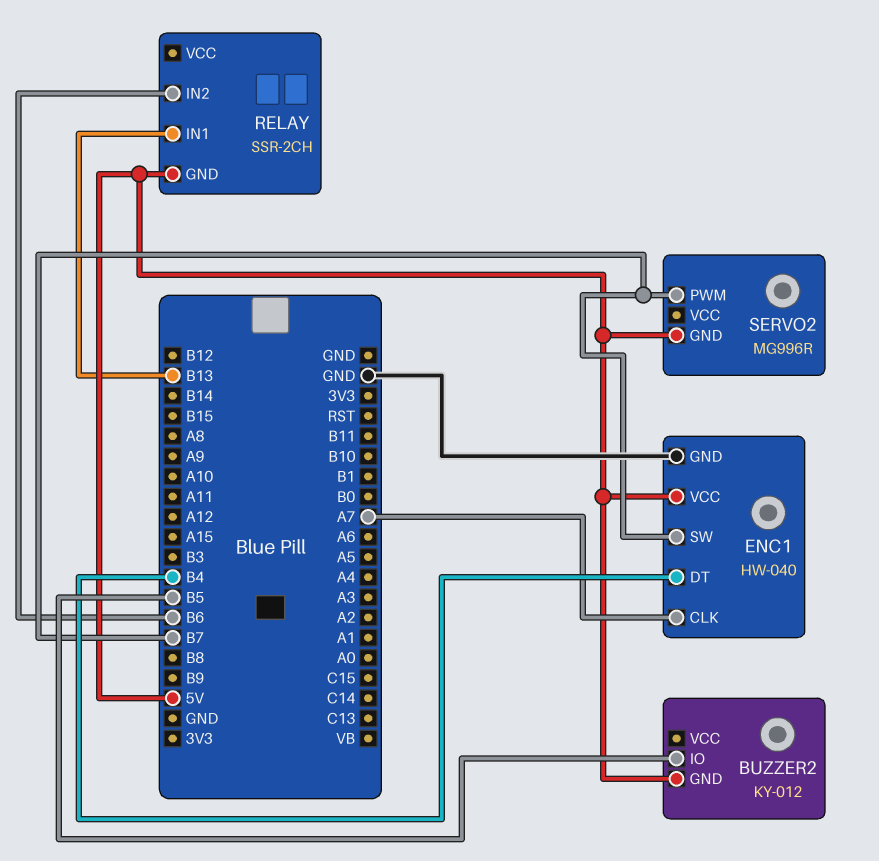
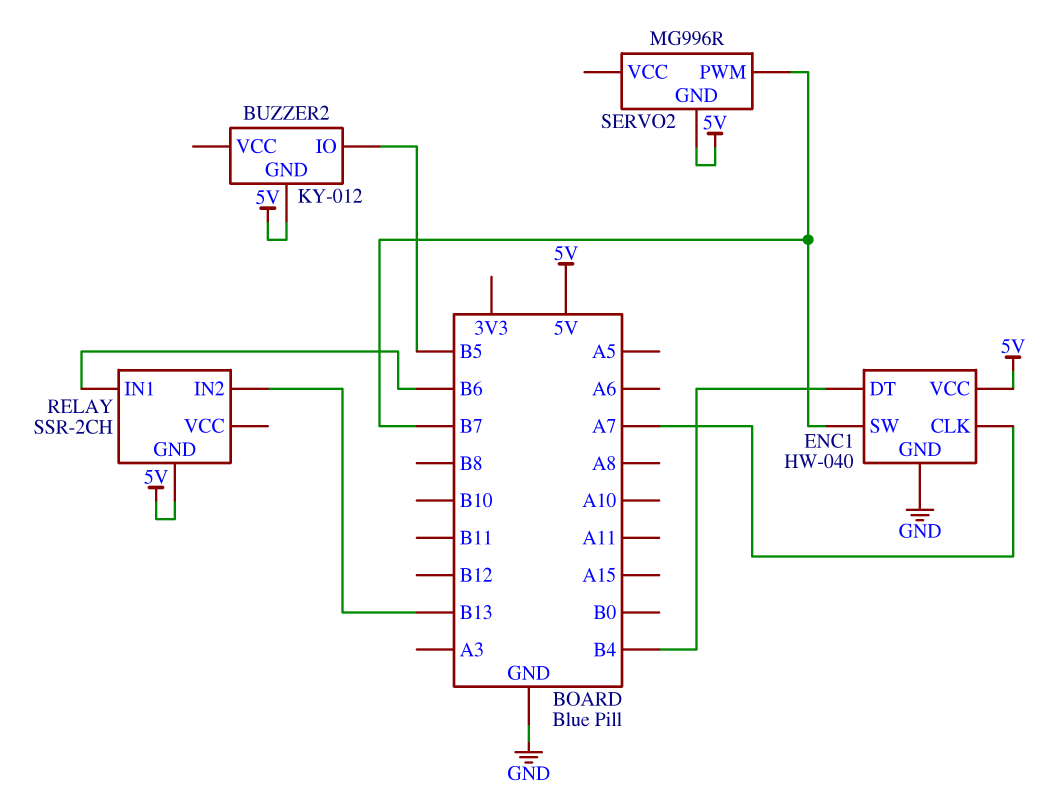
RELAY pin IN1: B13 -> B6
RELAY pin IN2: B6 -> B13

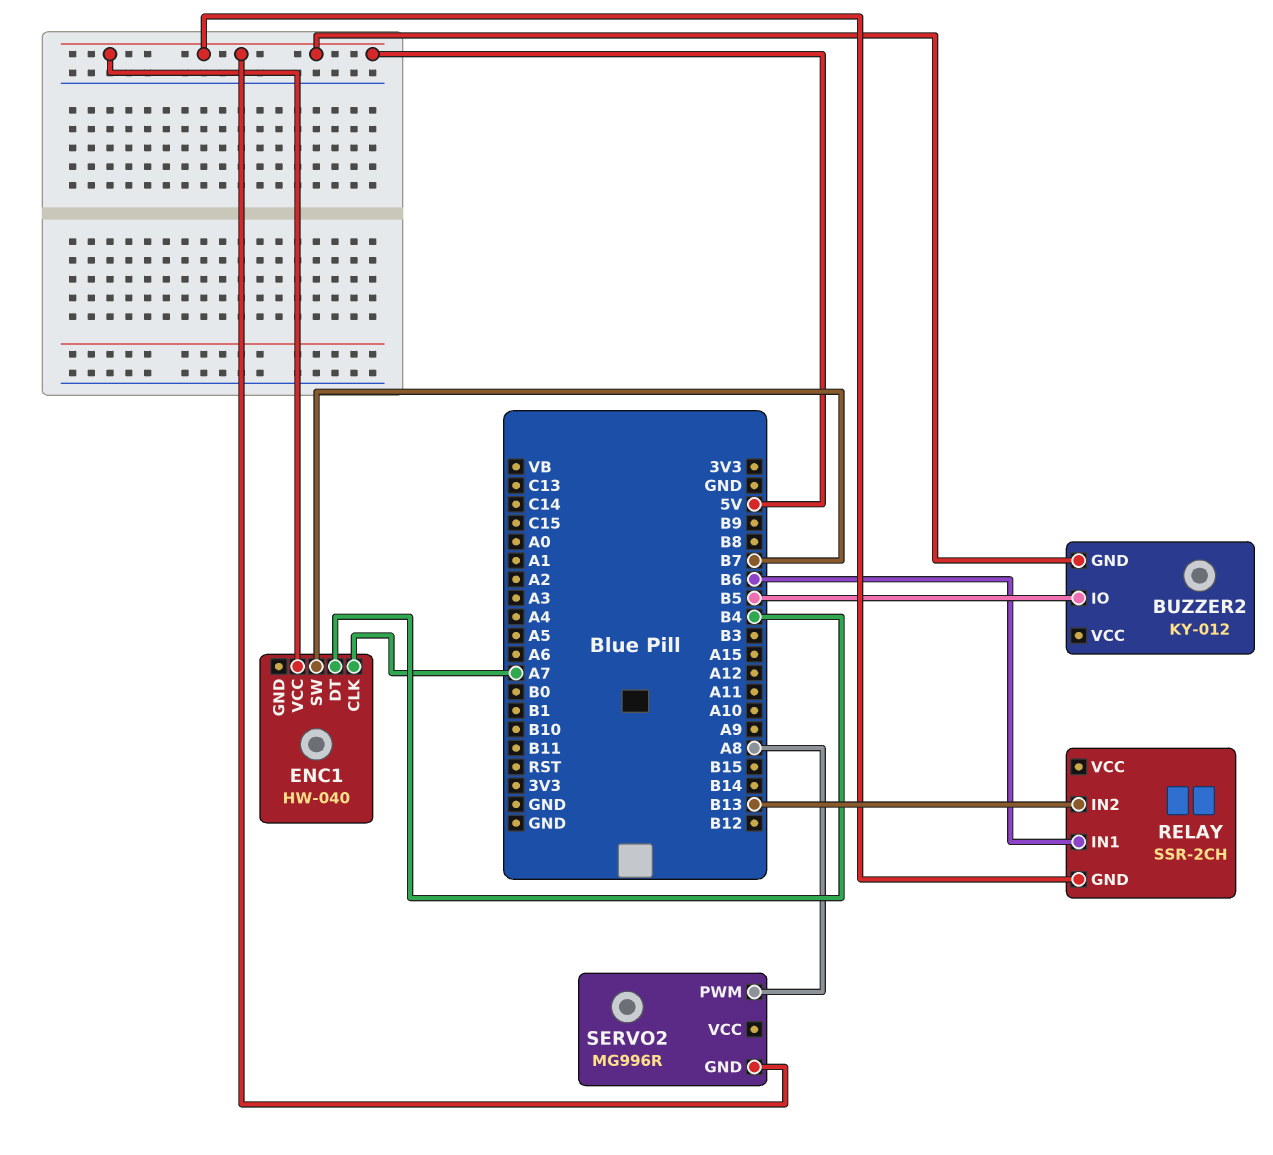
ENC1 pin GND: GND -> none
SERVO2 pin PWM: B7 -> A8

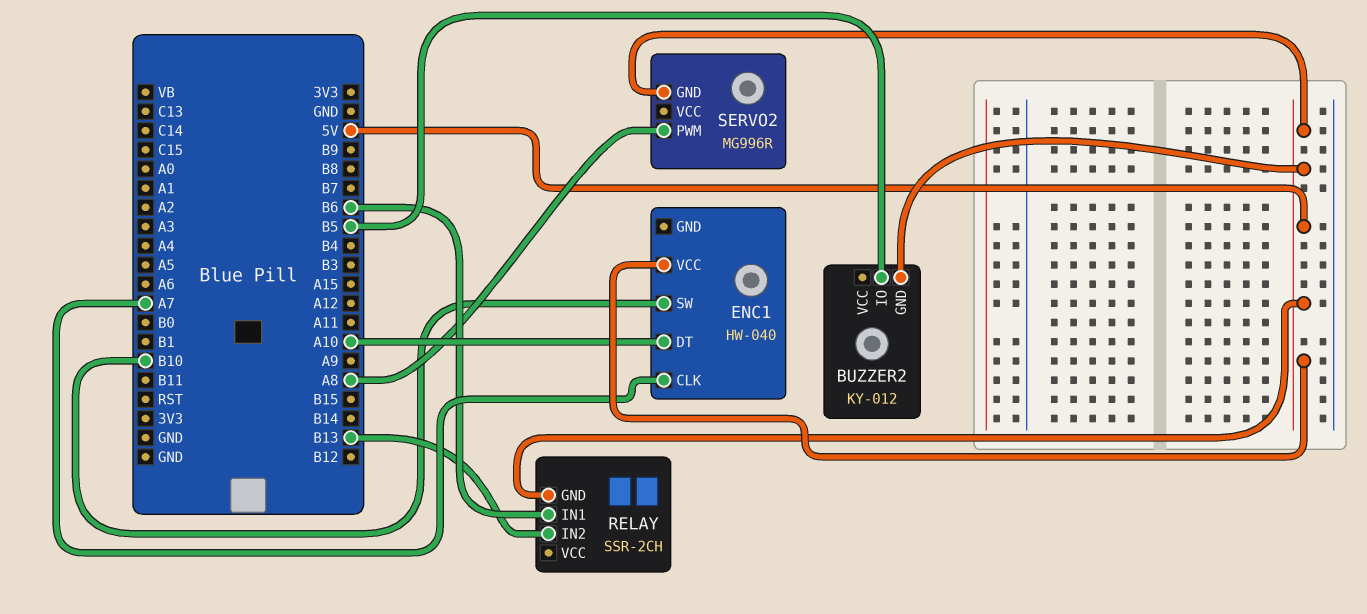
ENC1 pin DT: B4 -> A10
ENC1 pin SW: B7 -> B10

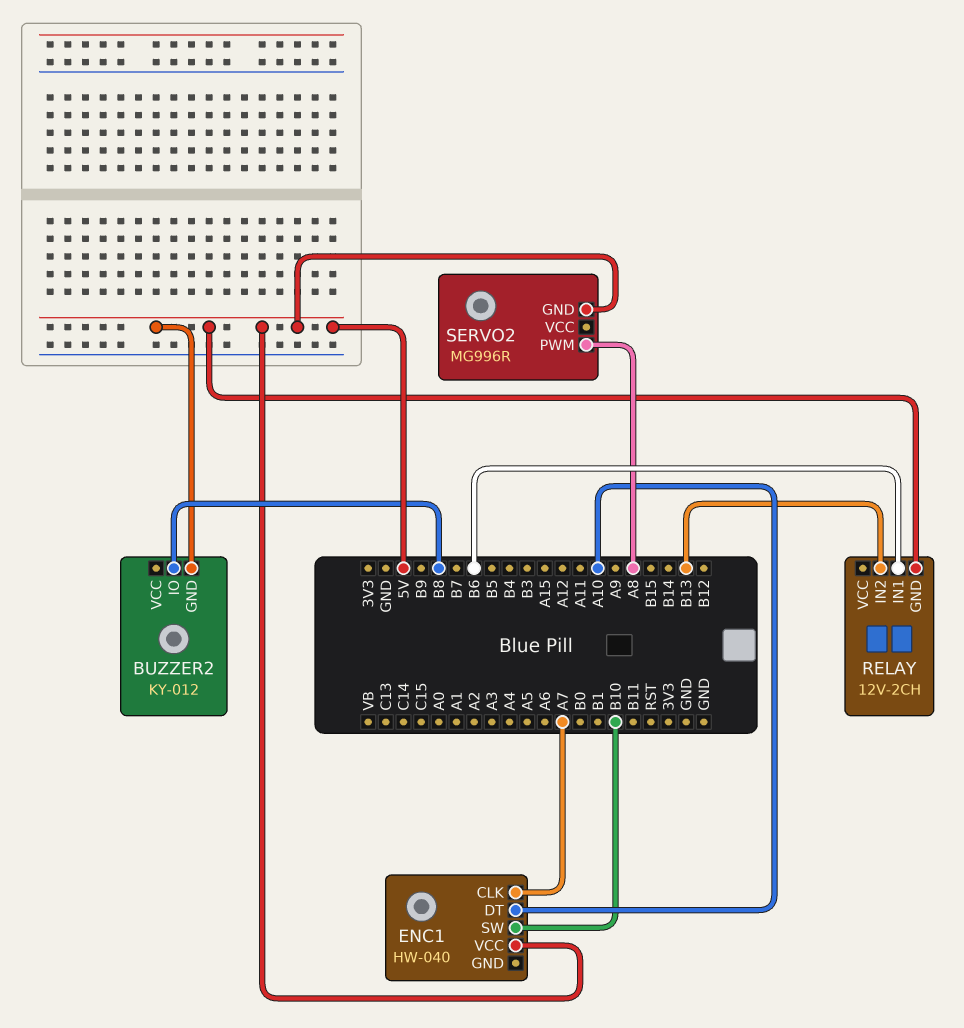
BUZZER2 pin IO: B5 -> B8
RELAY: SSR-2CH -> 12V-2CH

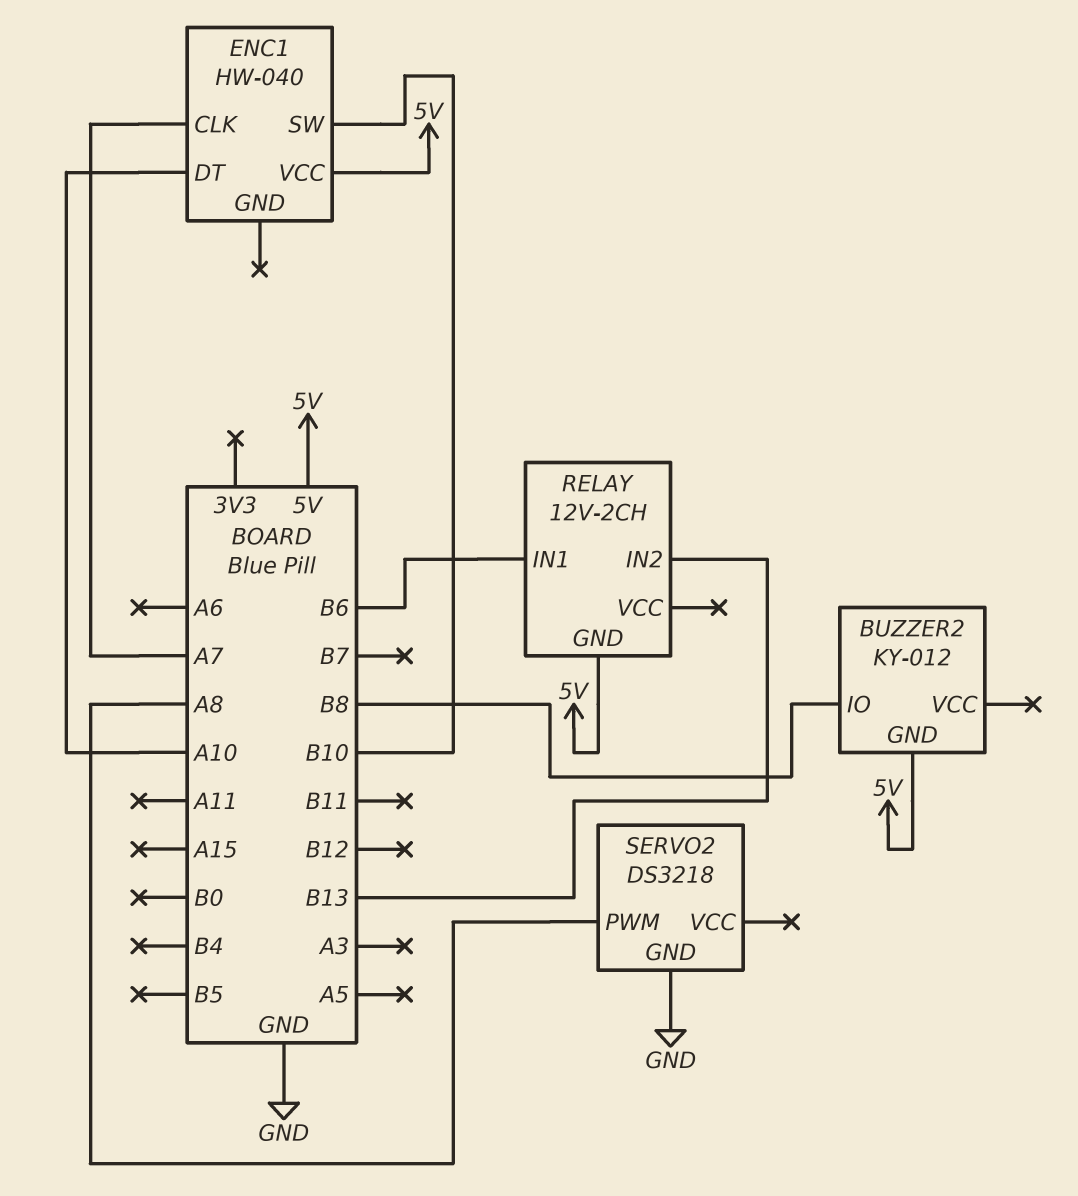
SERVO2: MG996R -> DS3218
SERVO2 pin GND: 5V -> GND

